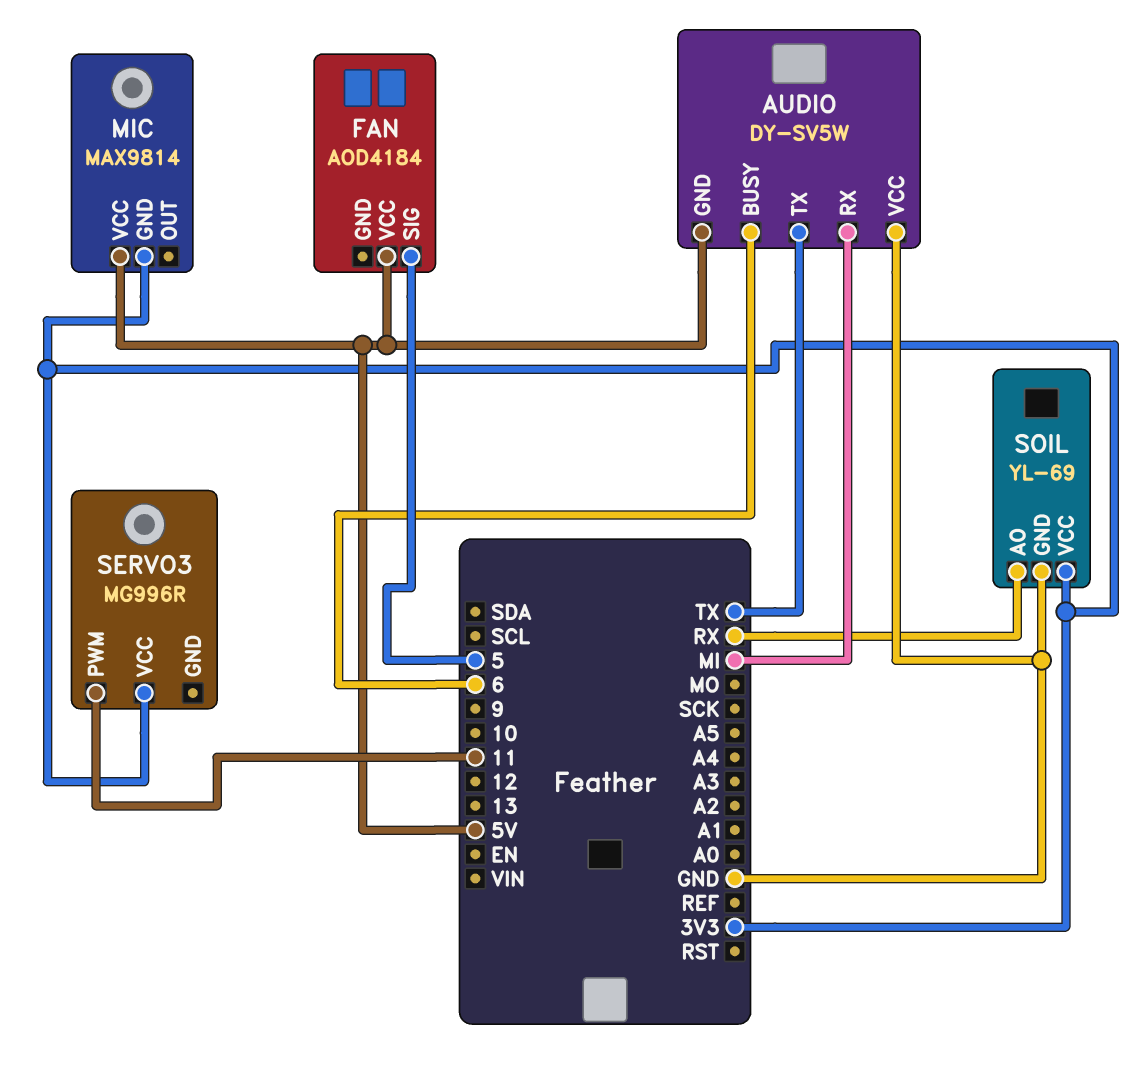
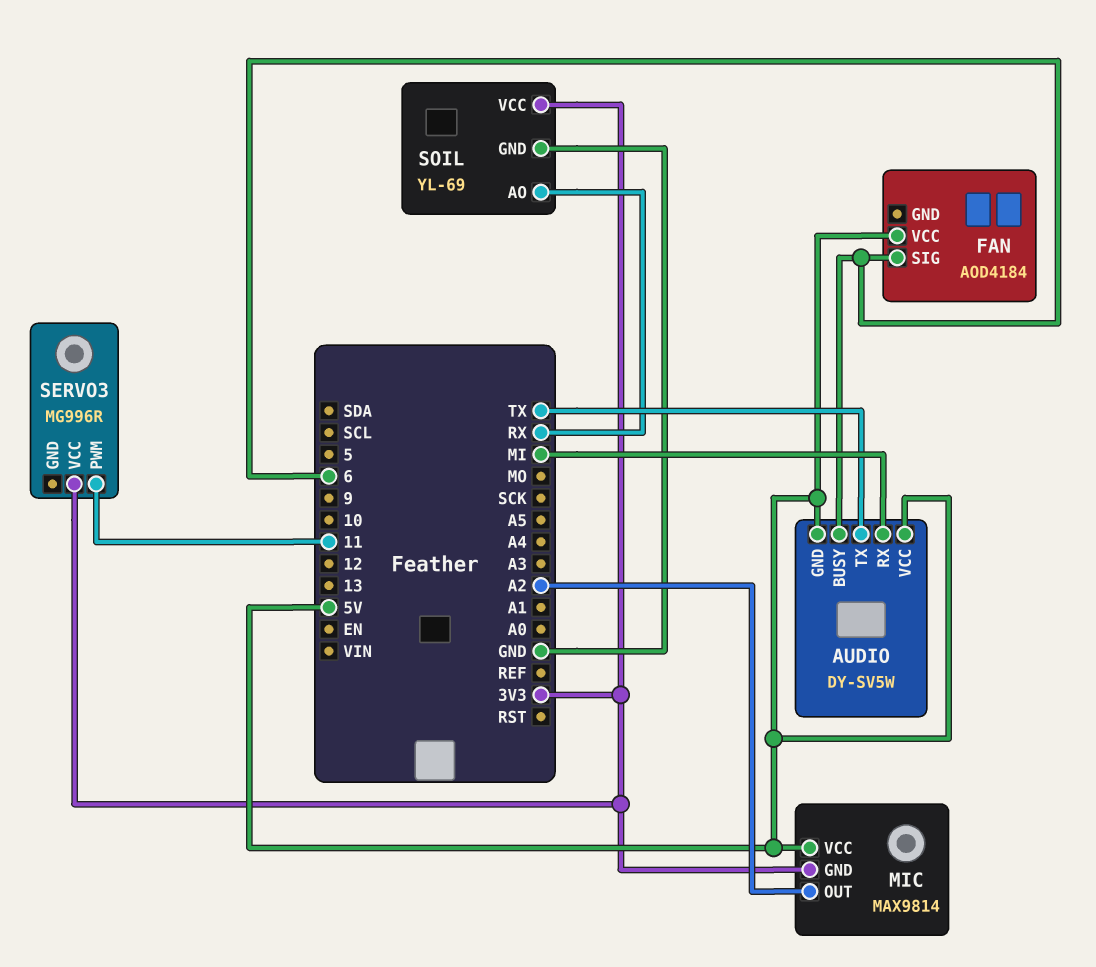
AUDIO pin VCC: GND -> 5V
FAN pin SIG: 5 -> 6
MIC pin OUT: none -> A2

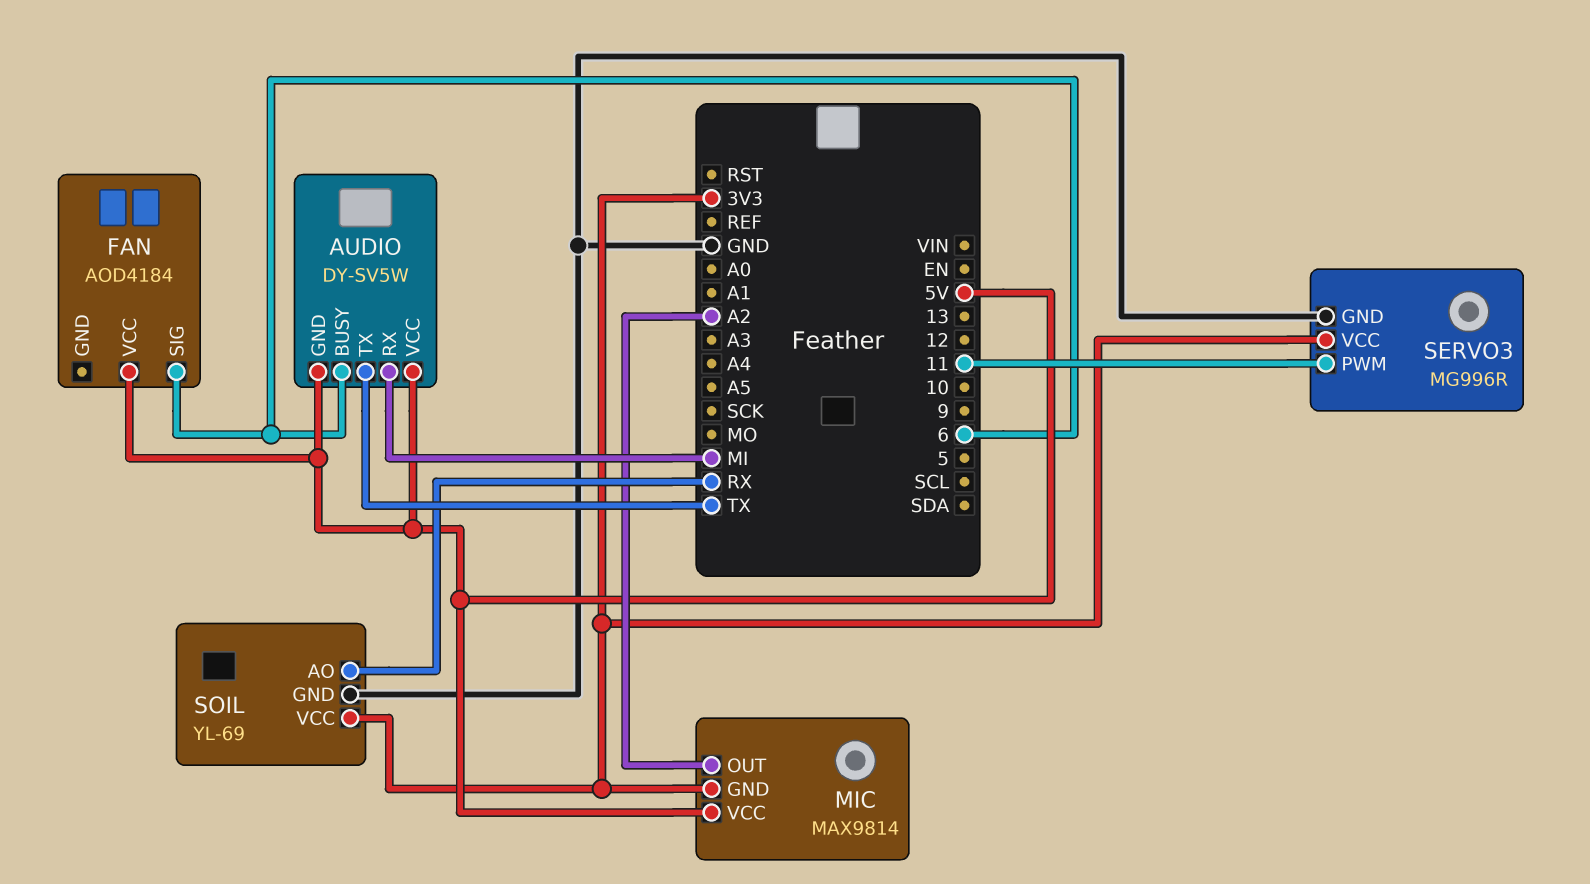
SERVO3 pin GND: none -> GND

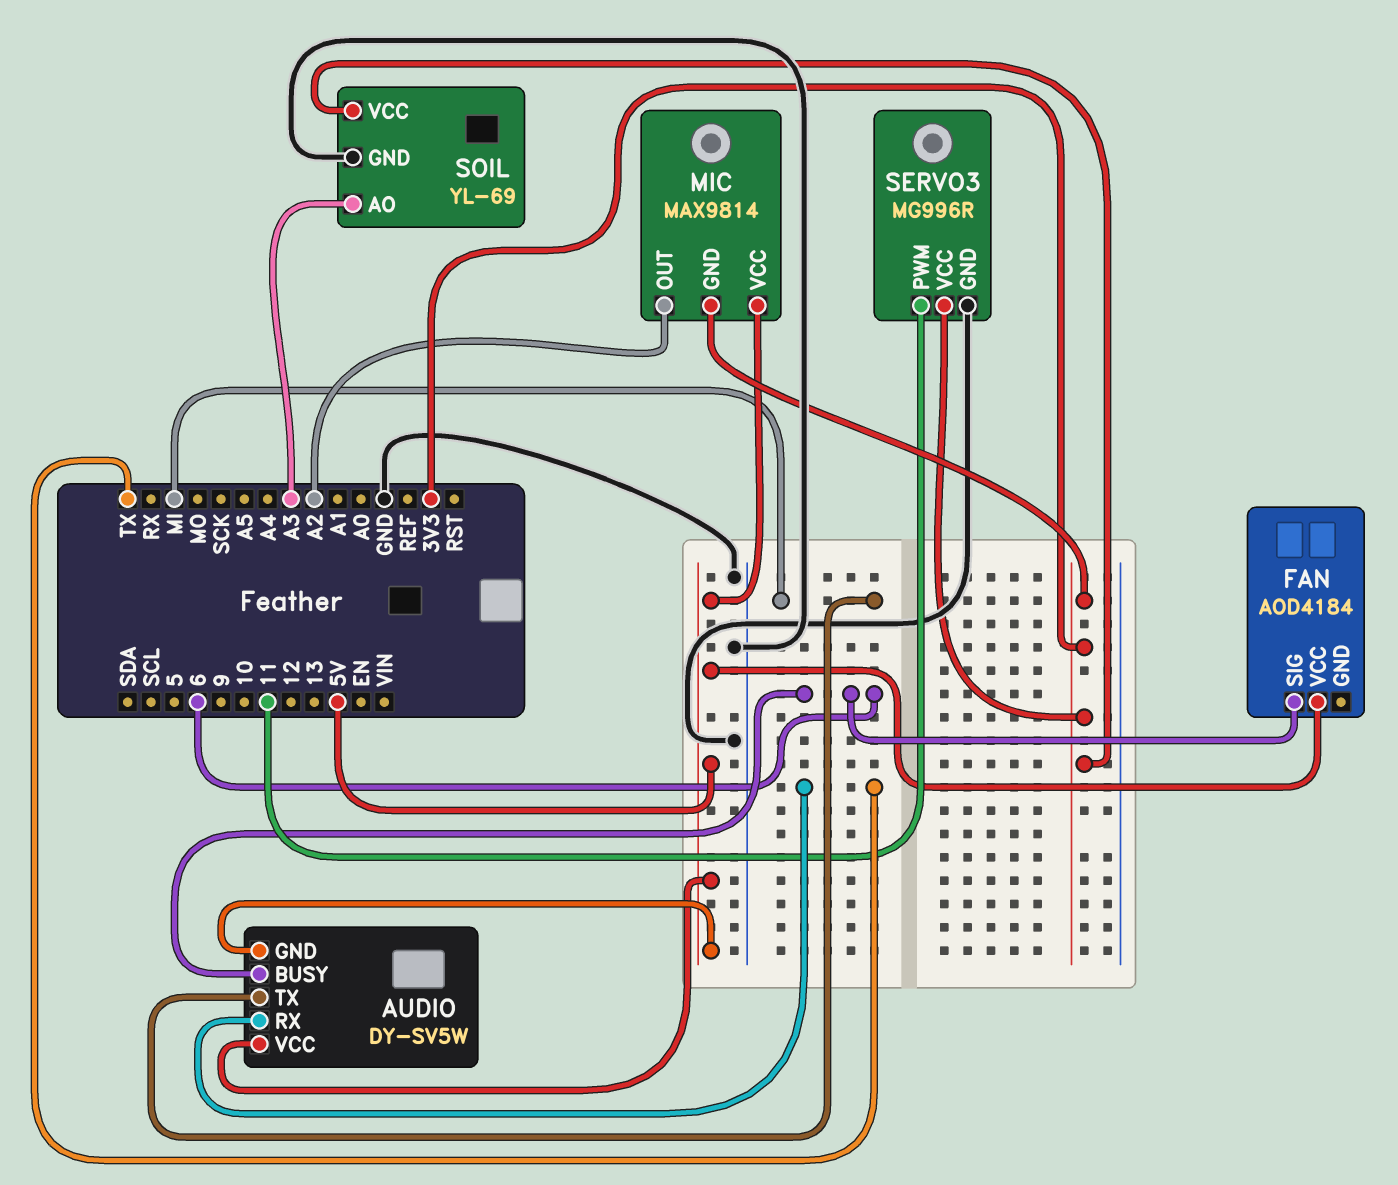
AUDIO pin RX: MI -> TX
AUDIO pin TX: TX -> MI
SOIL pin AO: RX -> A3

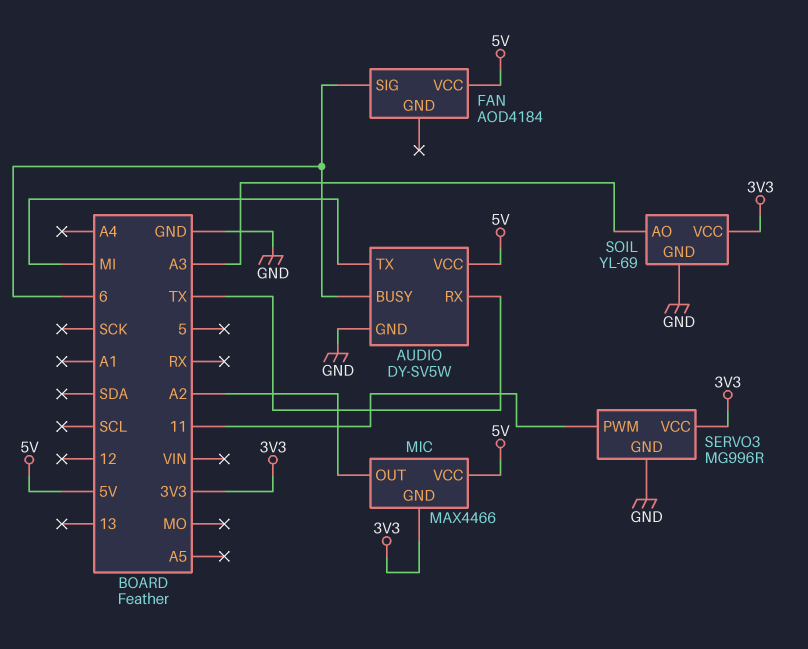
AUDIO pin GND: 5V -> GND
MIC: MAX9814 -> MAX4466

